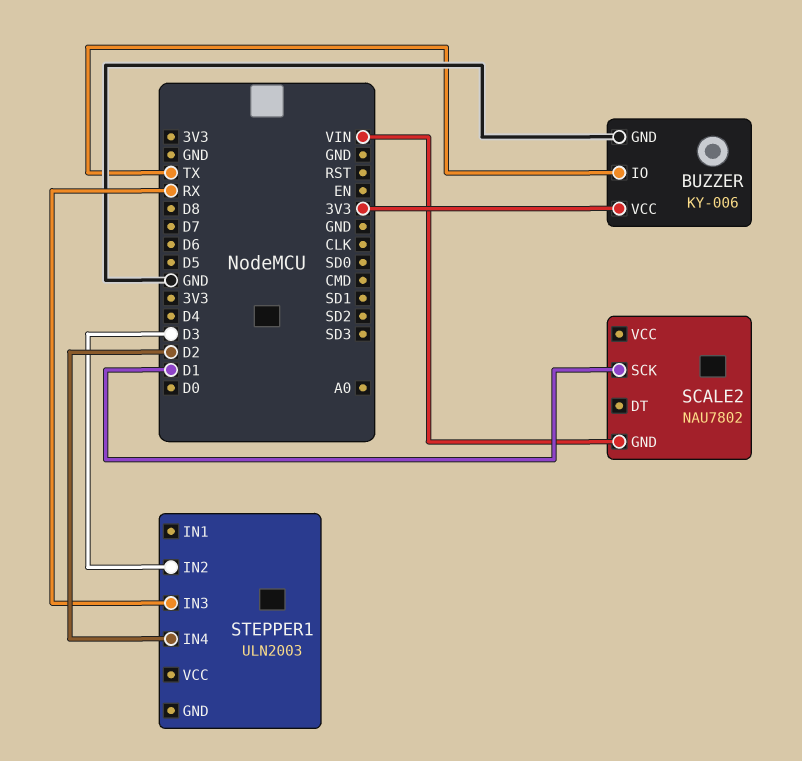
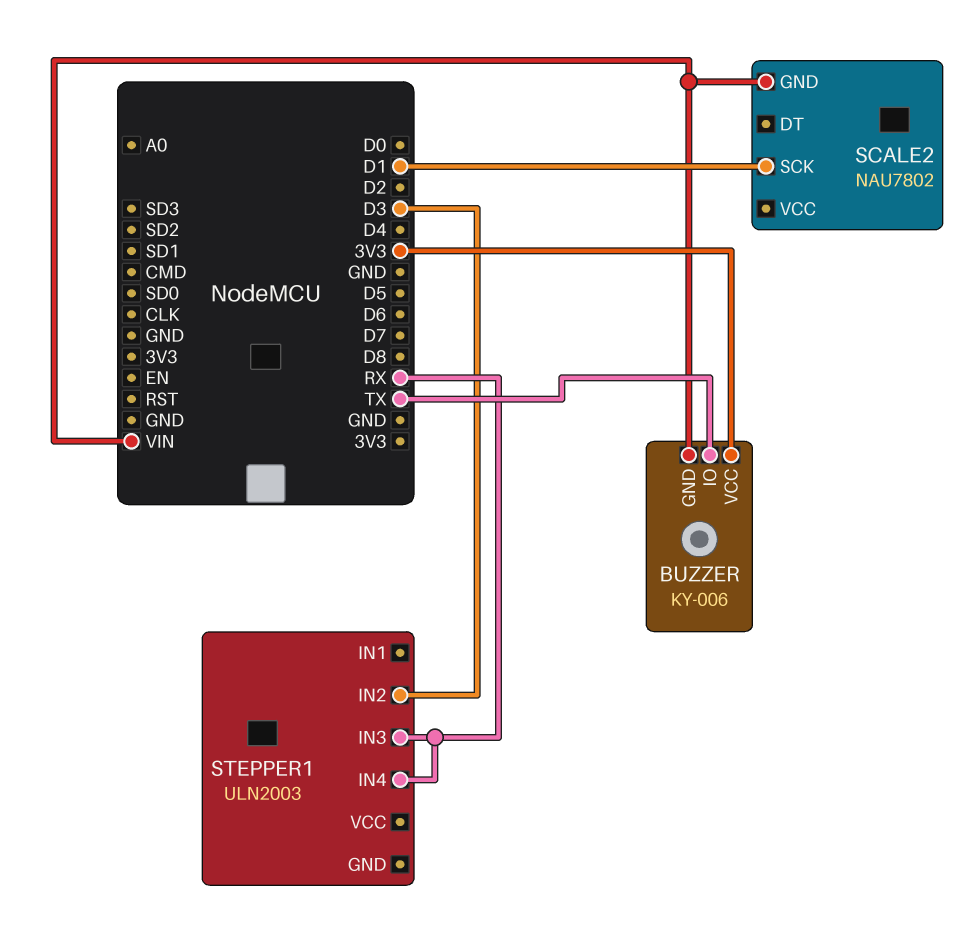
BUZZER pin GND: GND -> VIN
STEPPER1 pin IN4: D2 -> RX

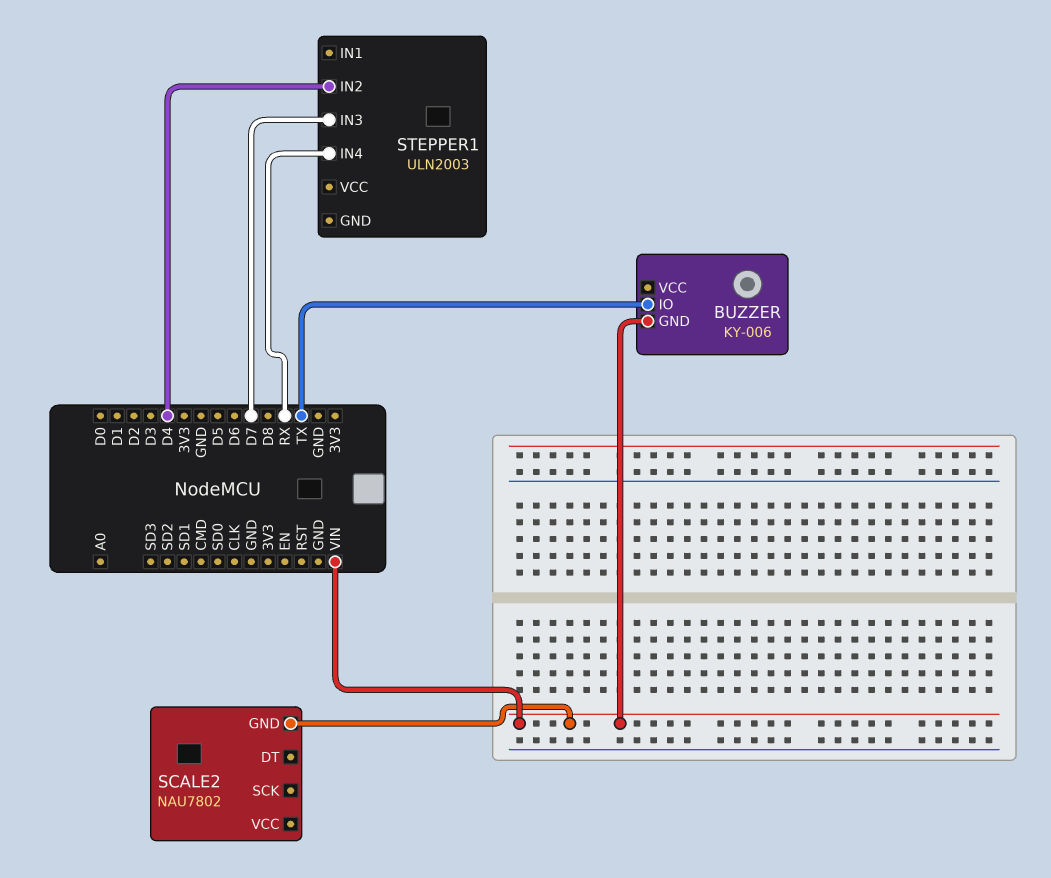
BUZZER pin VCC: 3V3 -> none
SCALE2 pin SCK: D1 -> none
STEPPER1 pin IN2: D3 -> D4
STEPPER1 pin IN3: RX -> D7

